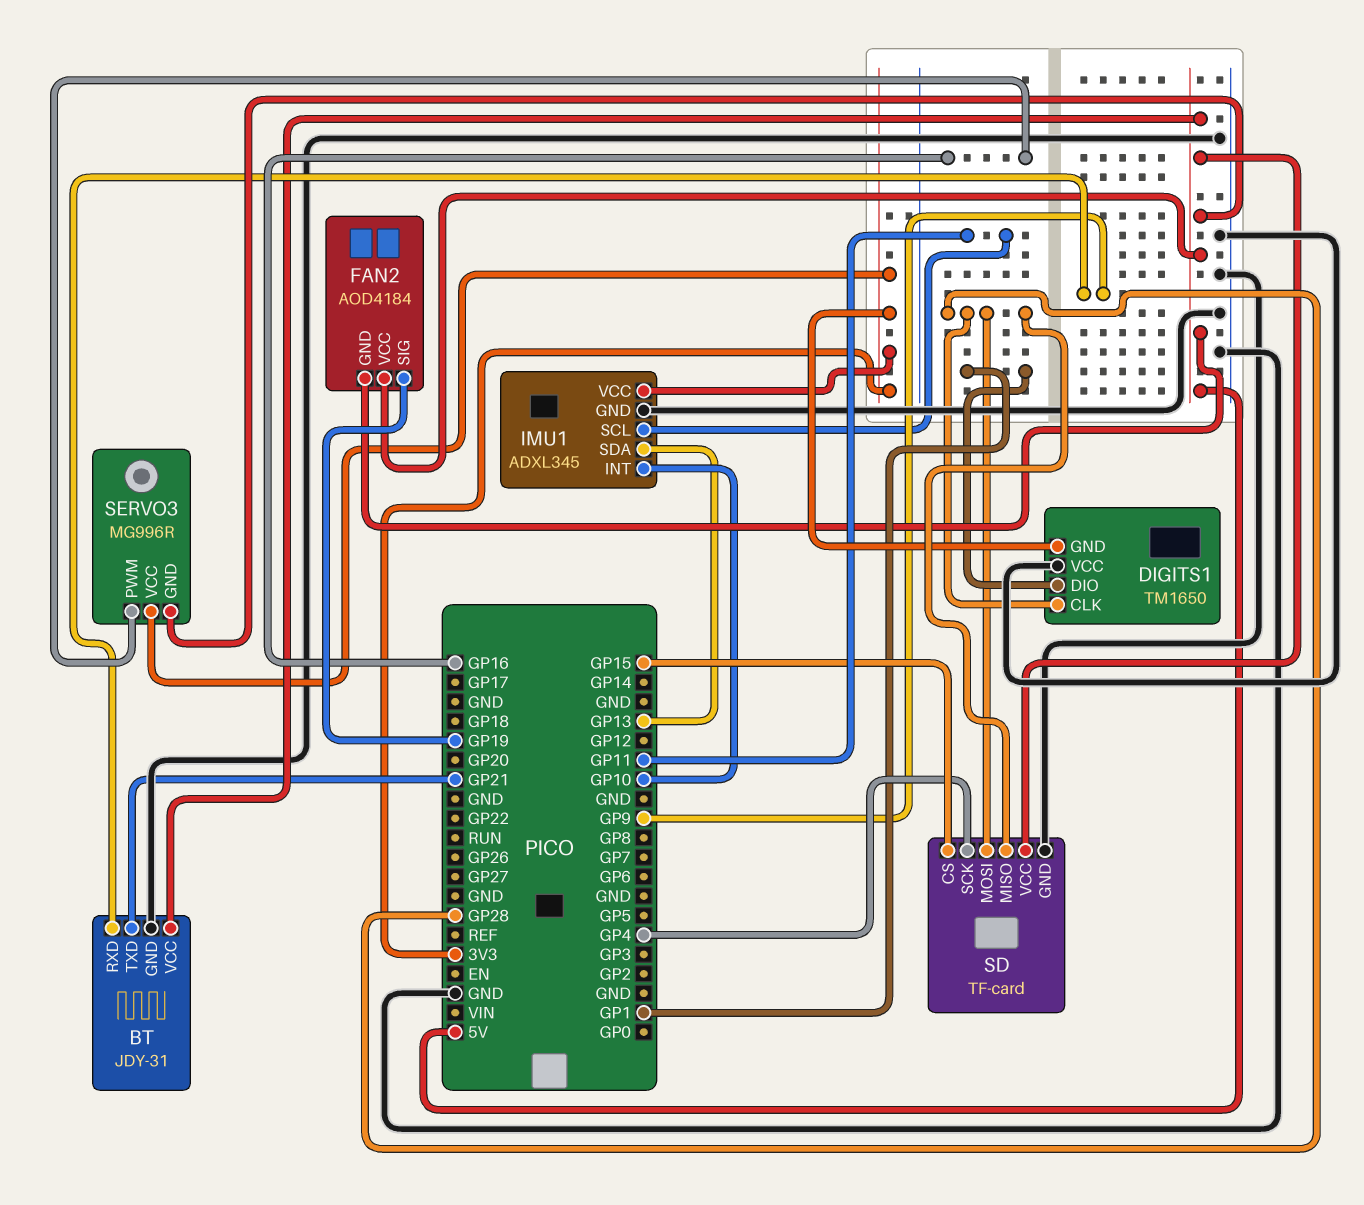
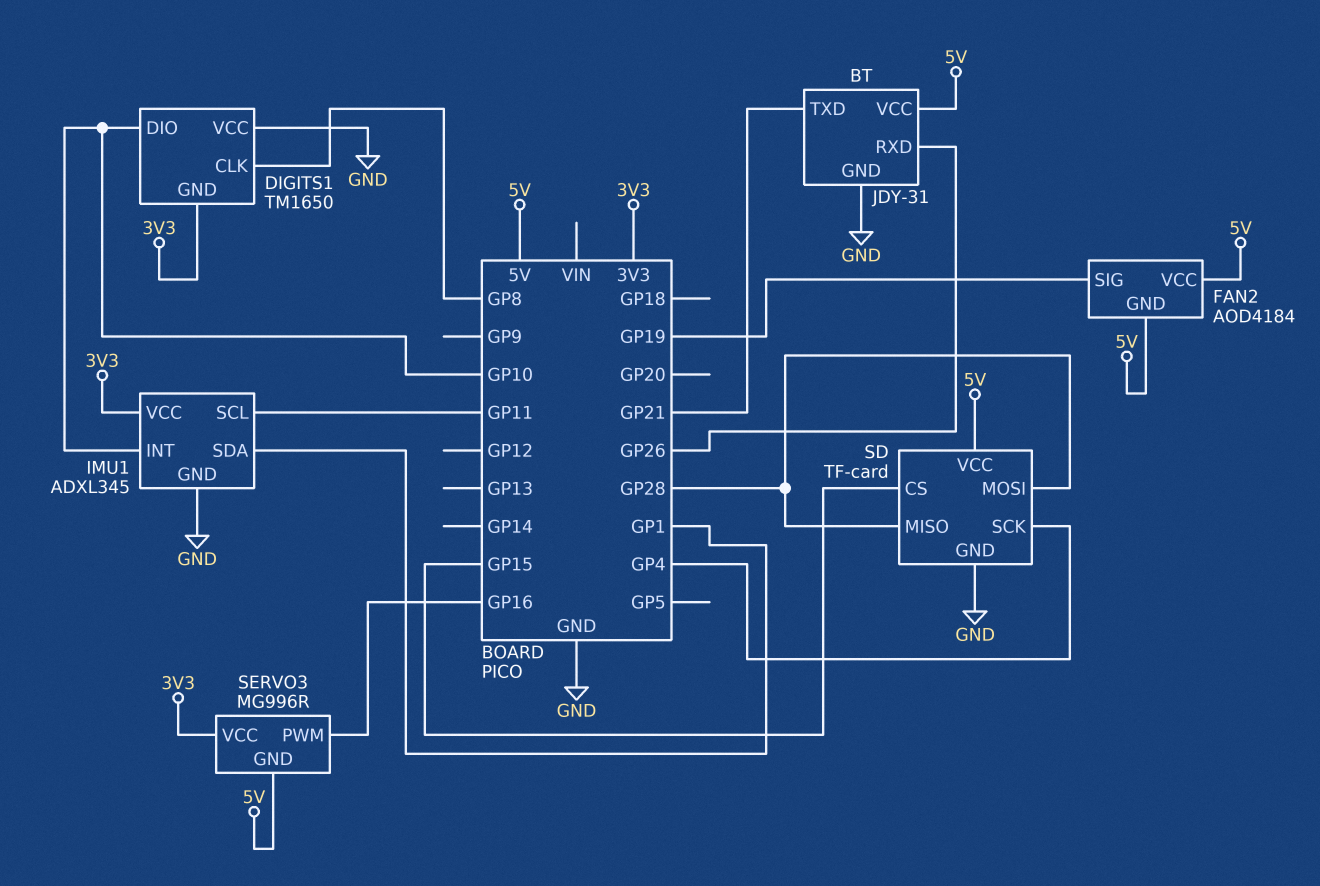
BT pin RXD: GP9 -> GP26
DIGITS1 pin CLK: GP28 -> GP8
DIGITS1 pin DIO: GP1 -> GP10
IMU1 pin SDA: GP13 -> GP1

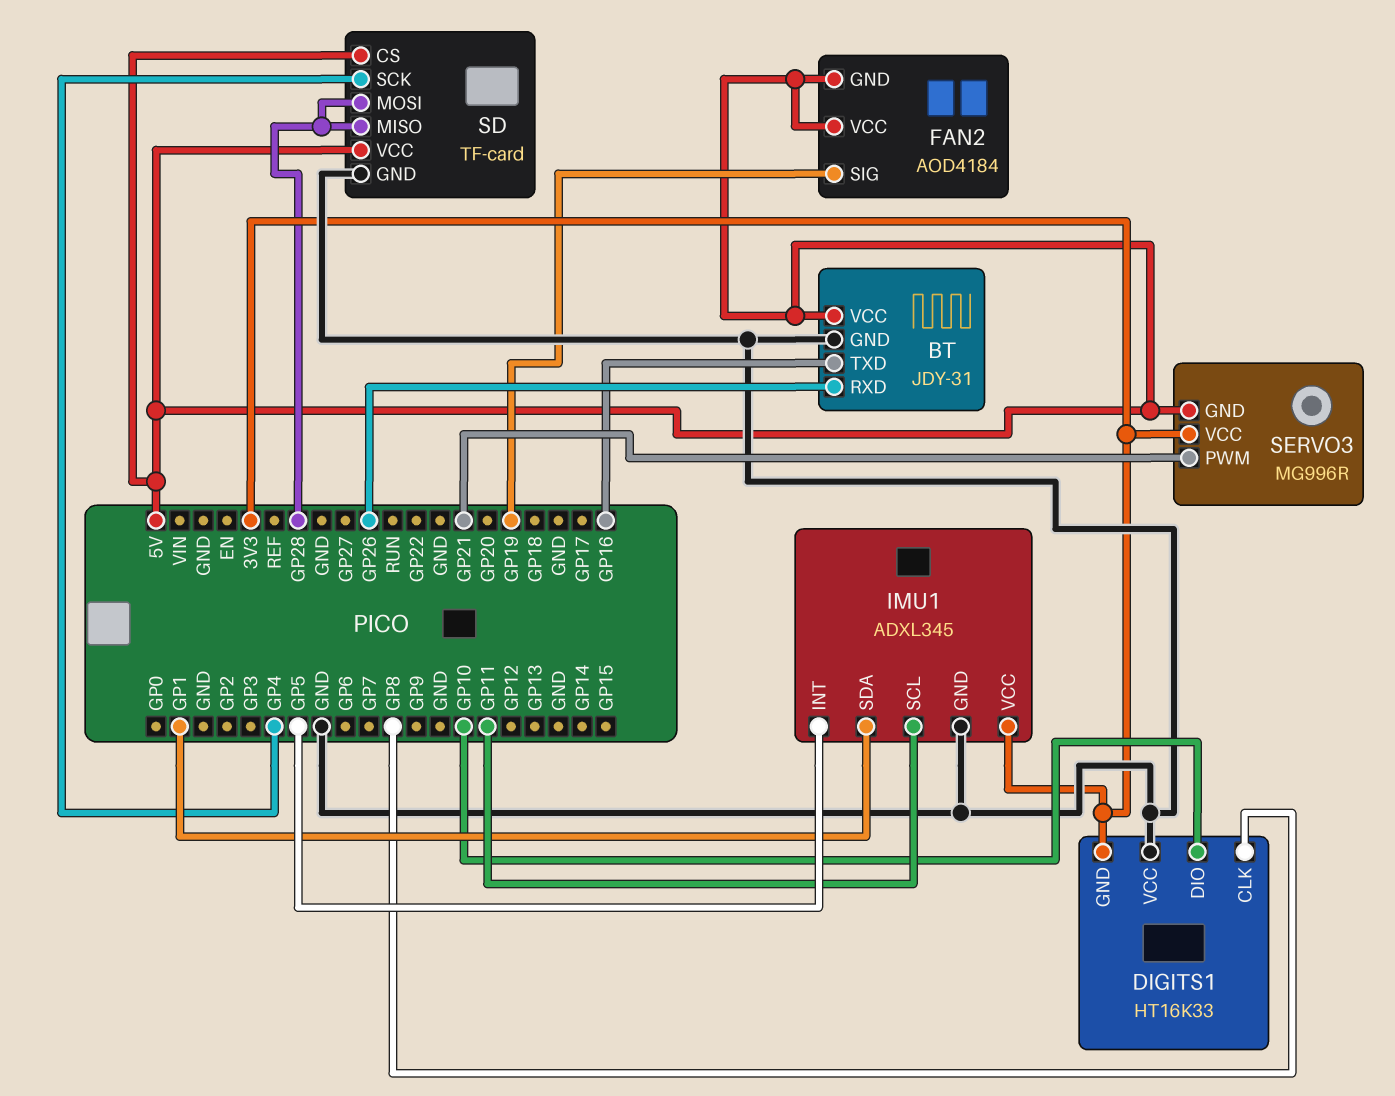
BT pin TXD: GP21 -> GP16
DIGITS1: TM1650 -> HT16K33
IMU1 pin INT: GP10 -> GP5
SD pin CS: GP15 -> 5V
SERVO3 pin PWM: GP16 -> GP21

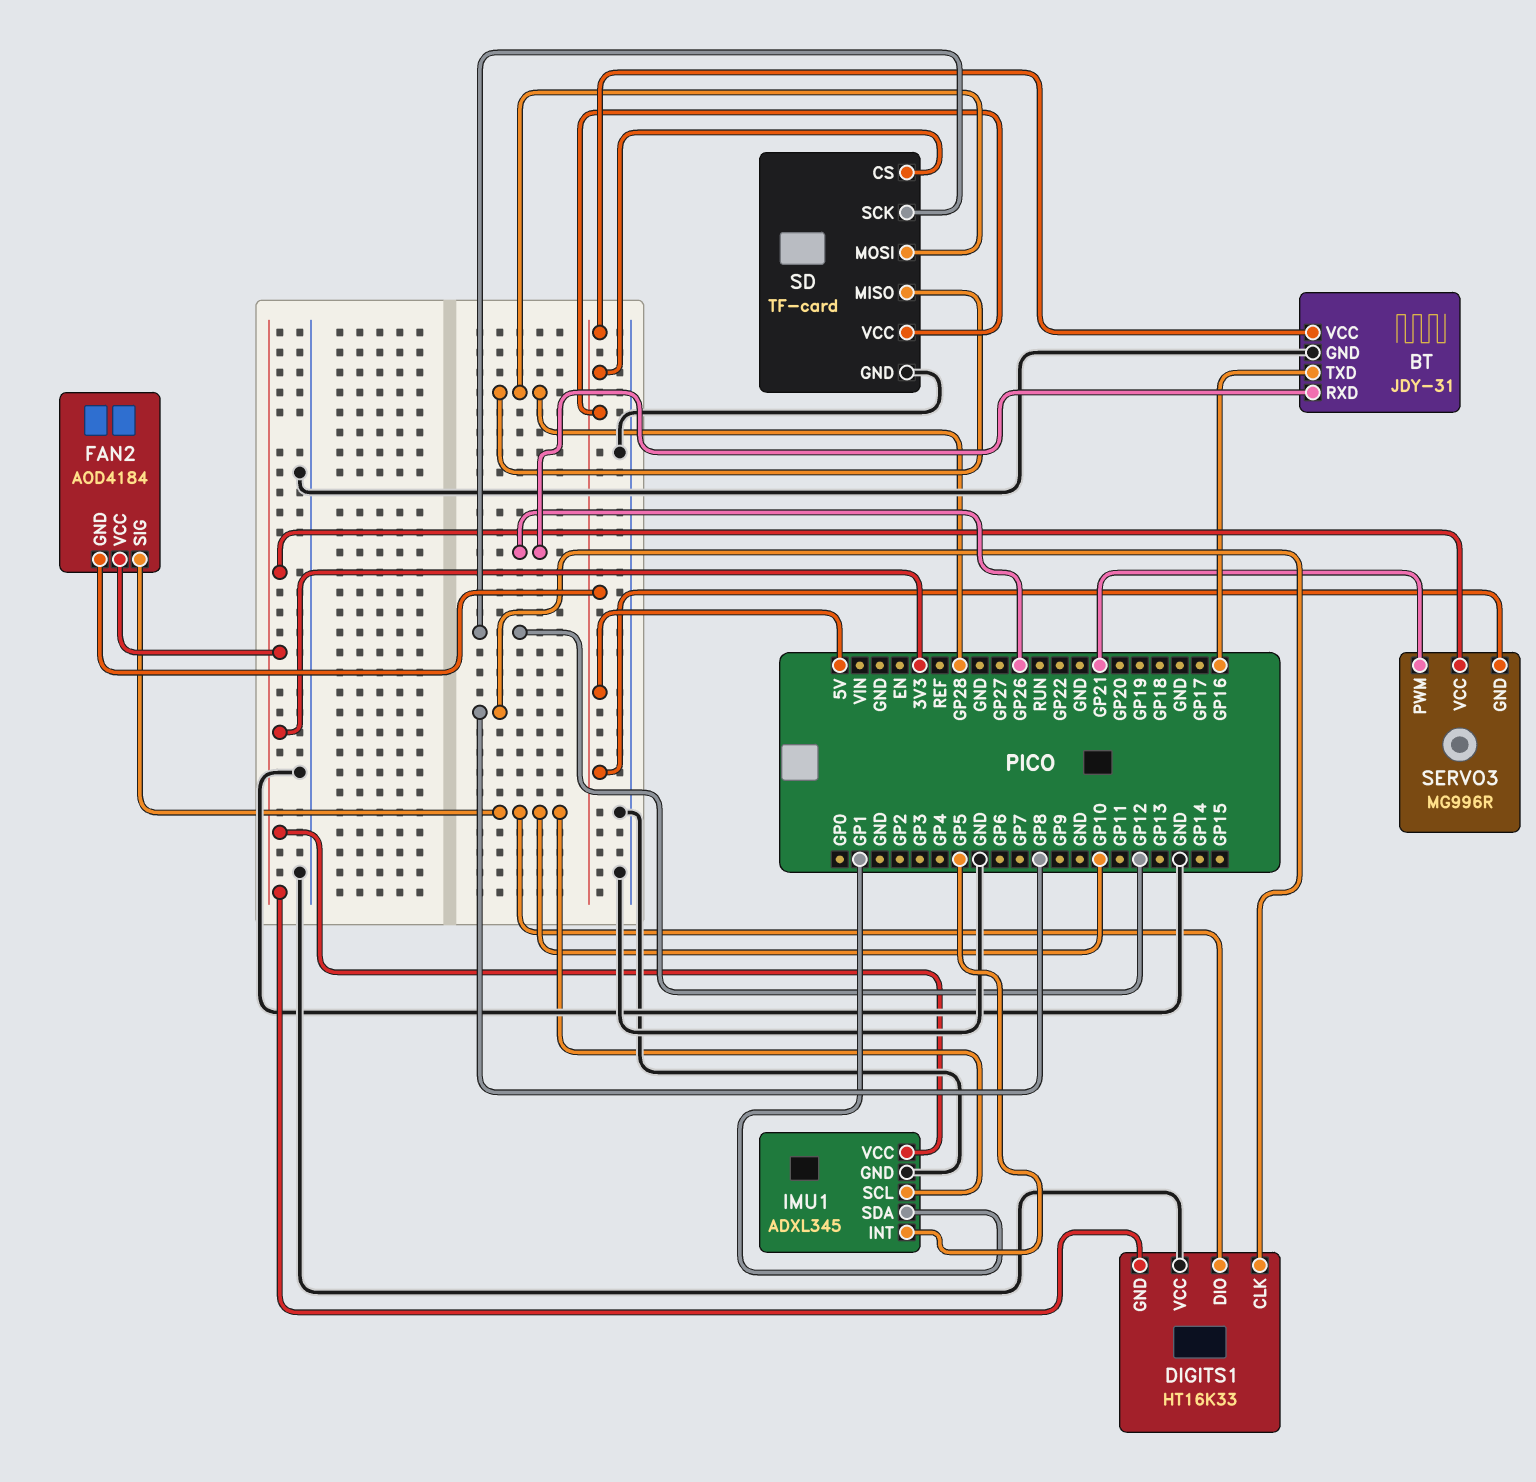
FAN2 pin SIG: GP19 -> GP10
FAN2 pin VCC: 5V -> 3V3
IMU1 pin SCL: GP11 -> GP10
SD pin SCK: GP4 -> GP12

